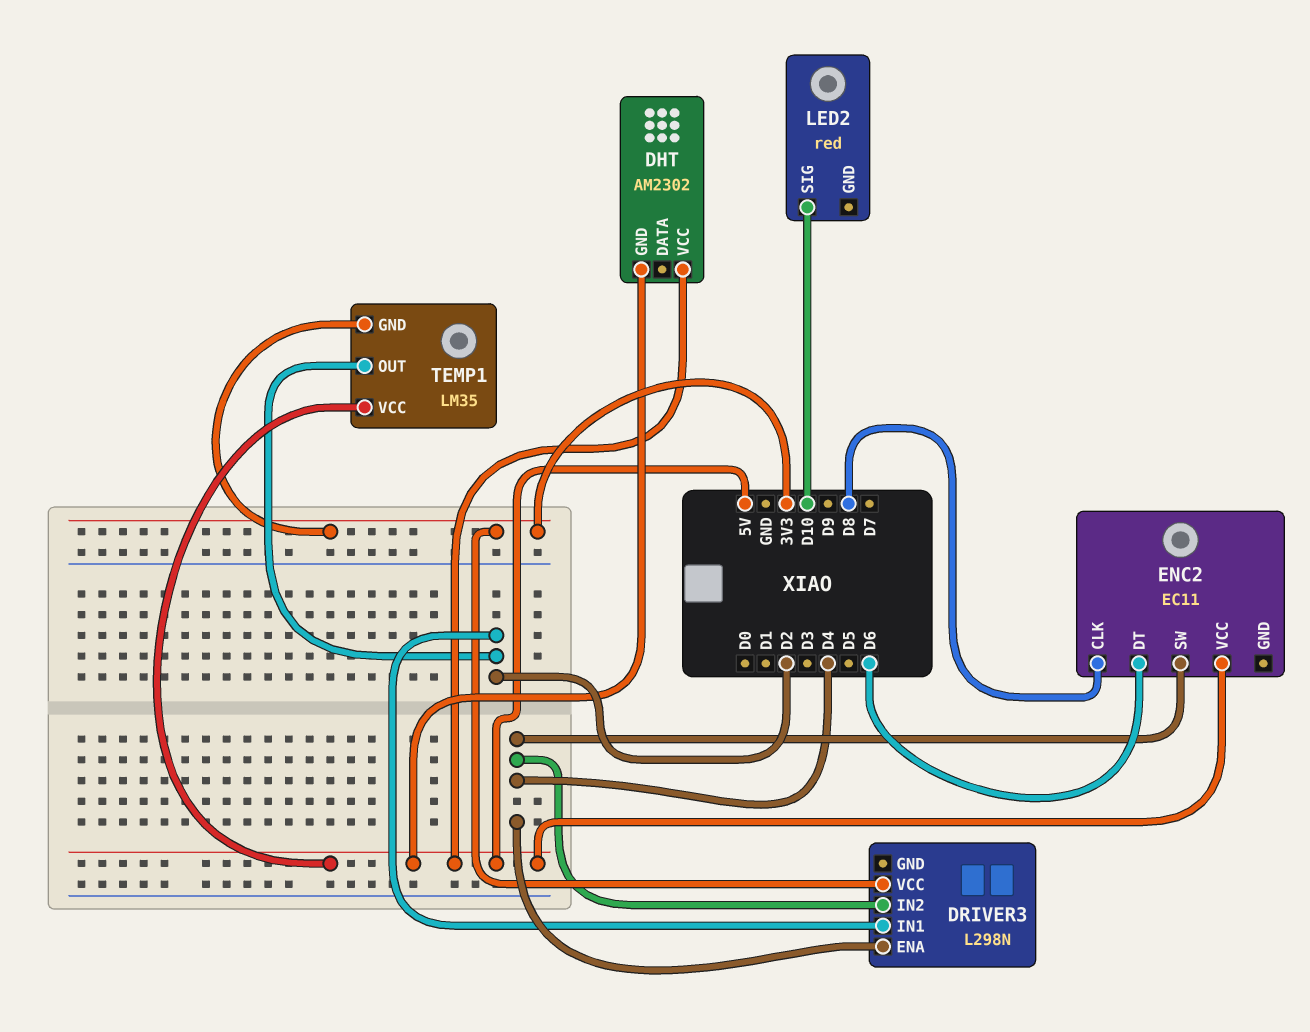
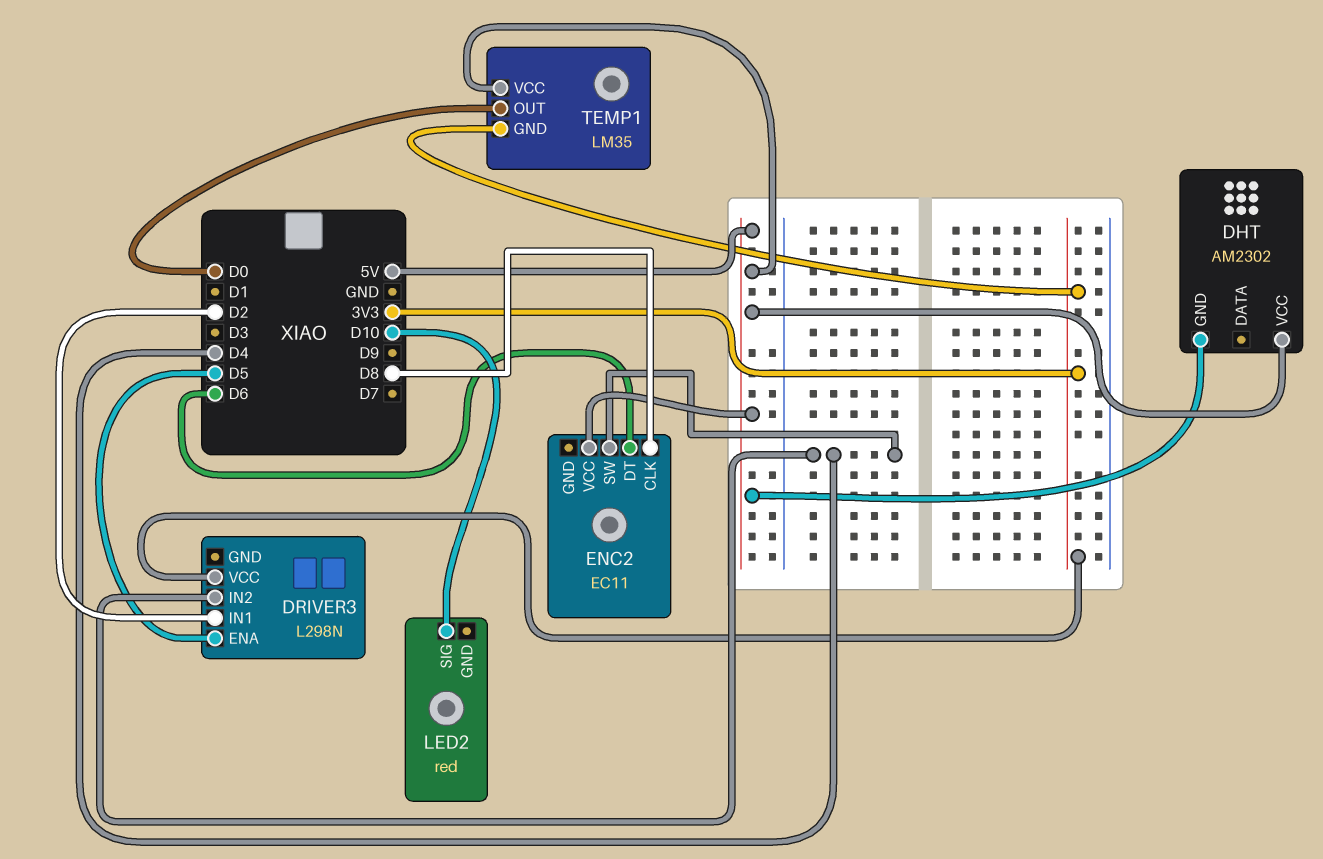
DRIVER3 pin ENA: D4 -> D5
TEMP1 pin OUT: D2 -> D0

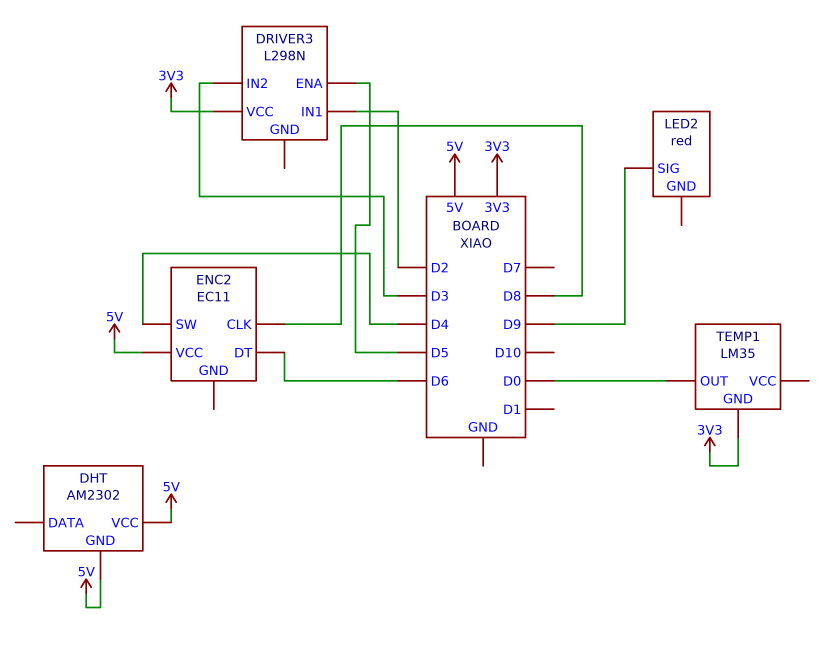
DRIVER3 pin IN2: D4 -> D3
LED2 pin SIG: D10 -> D9
TEMP1 pin VCC: 5V -> none

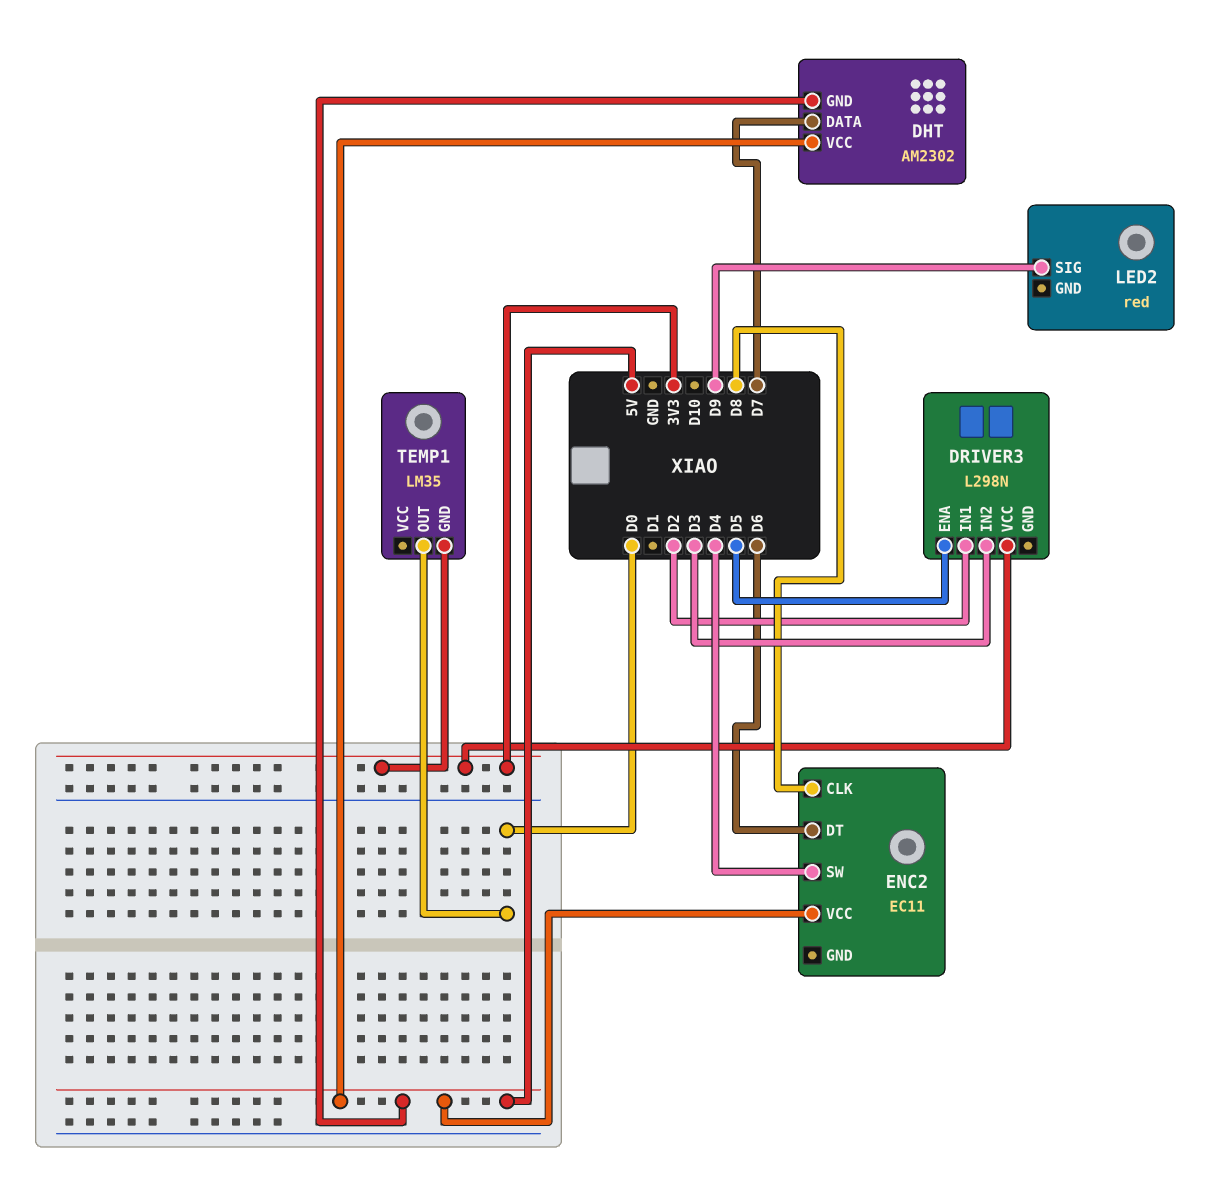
DHT pin DATA: none -> D7

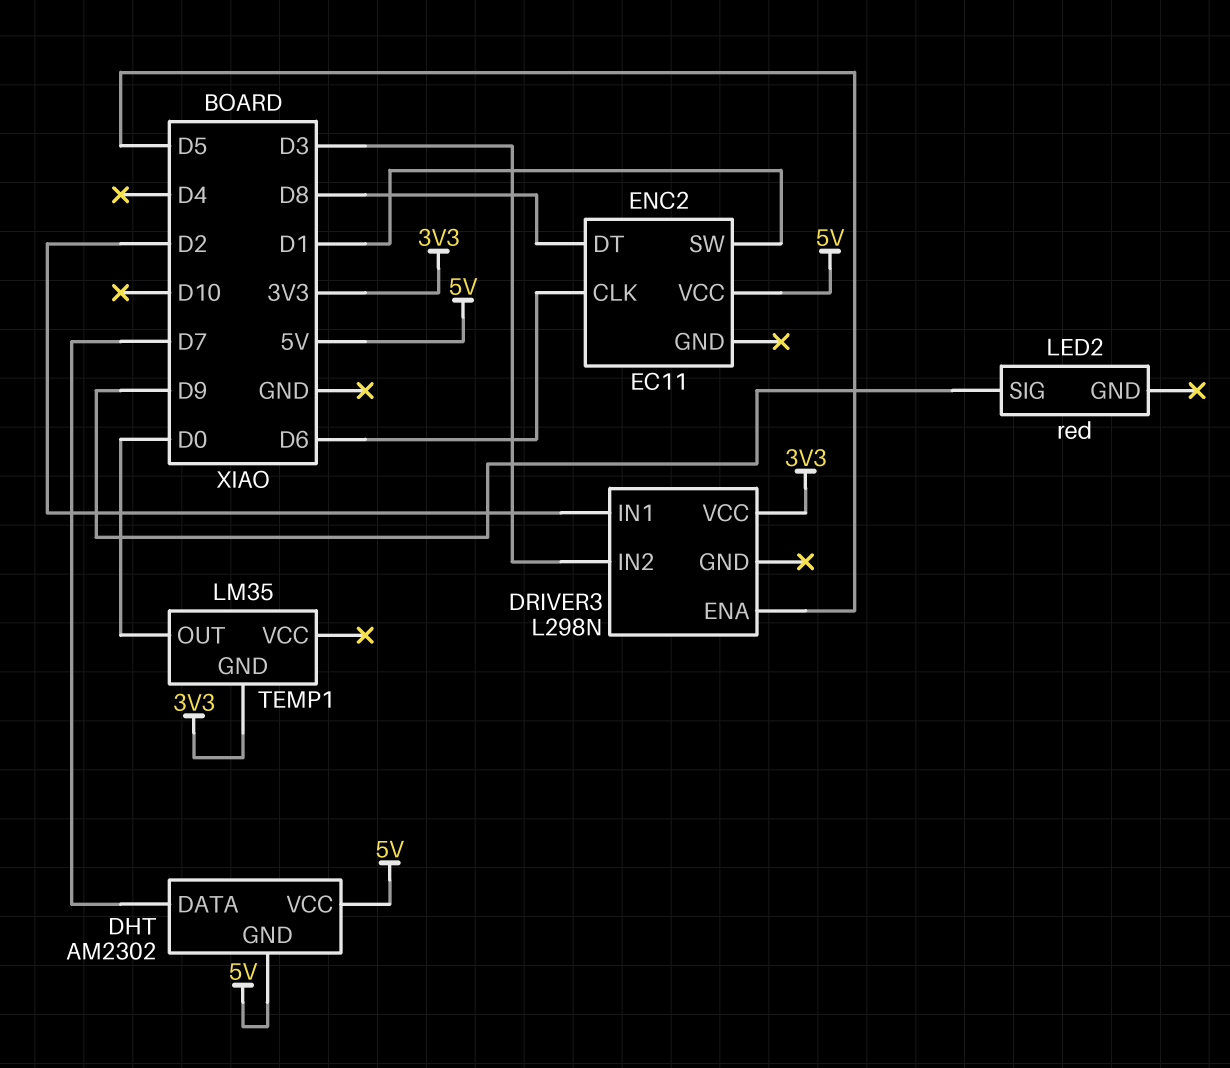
ENC2 pin CLK: D8 -> D6
ENC2 pin DT: D6 -> D8
ENC2 pin SW: D4 -> D1

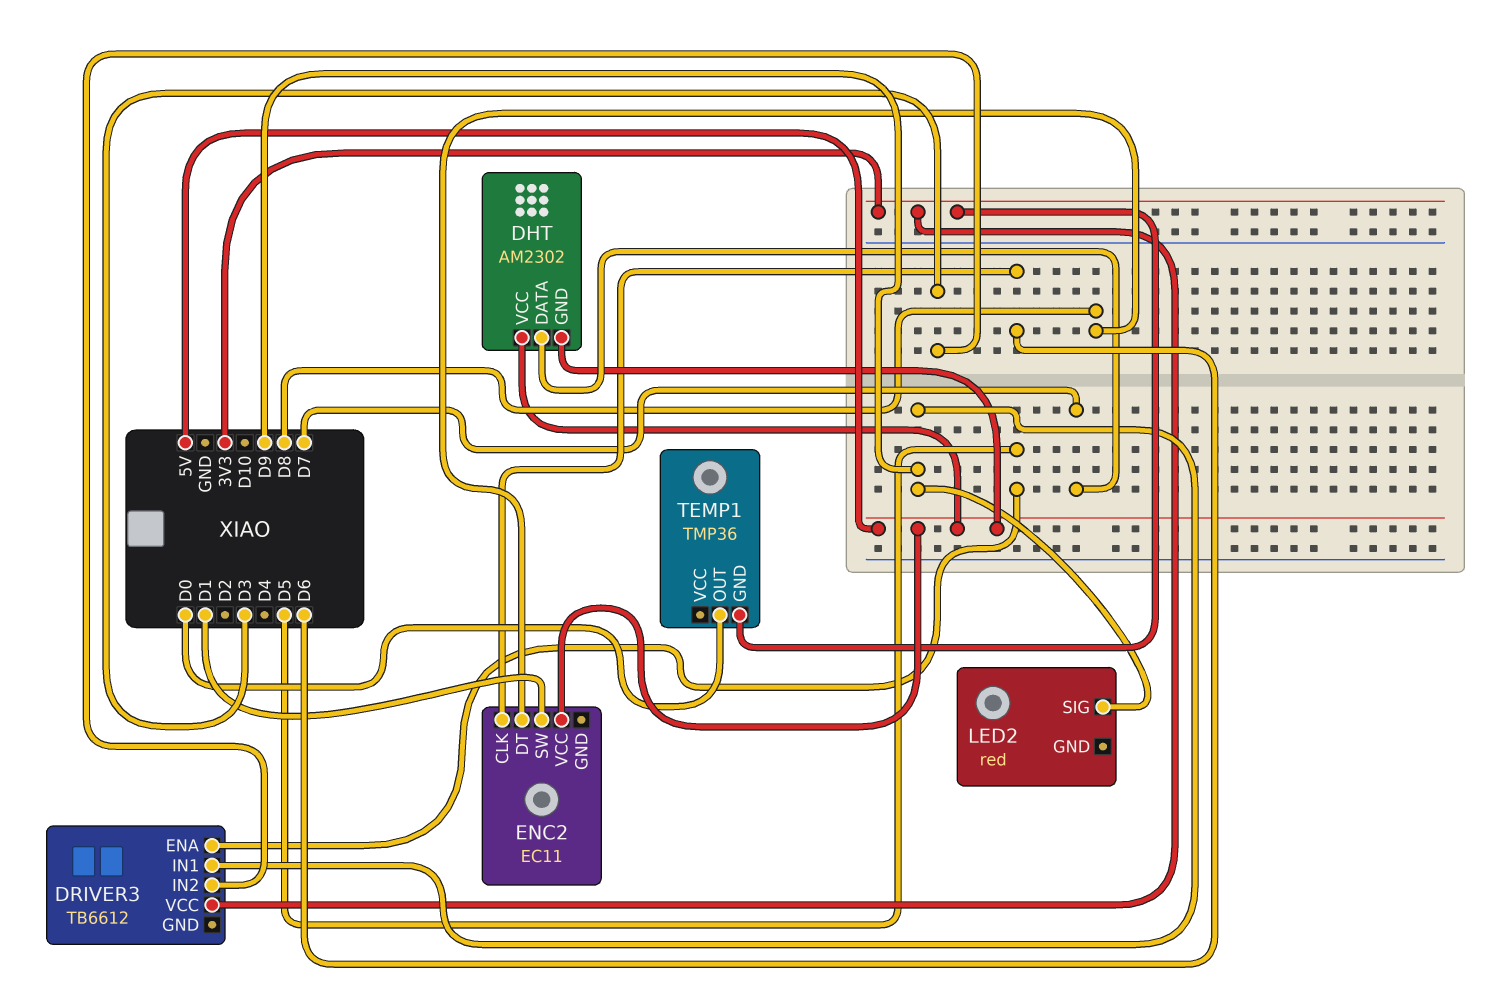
DRIVER3: L298N -> TB6612
DRIVER3 pin IN1: D2 -> D9
TEMP1: LM35 -> TMP36

